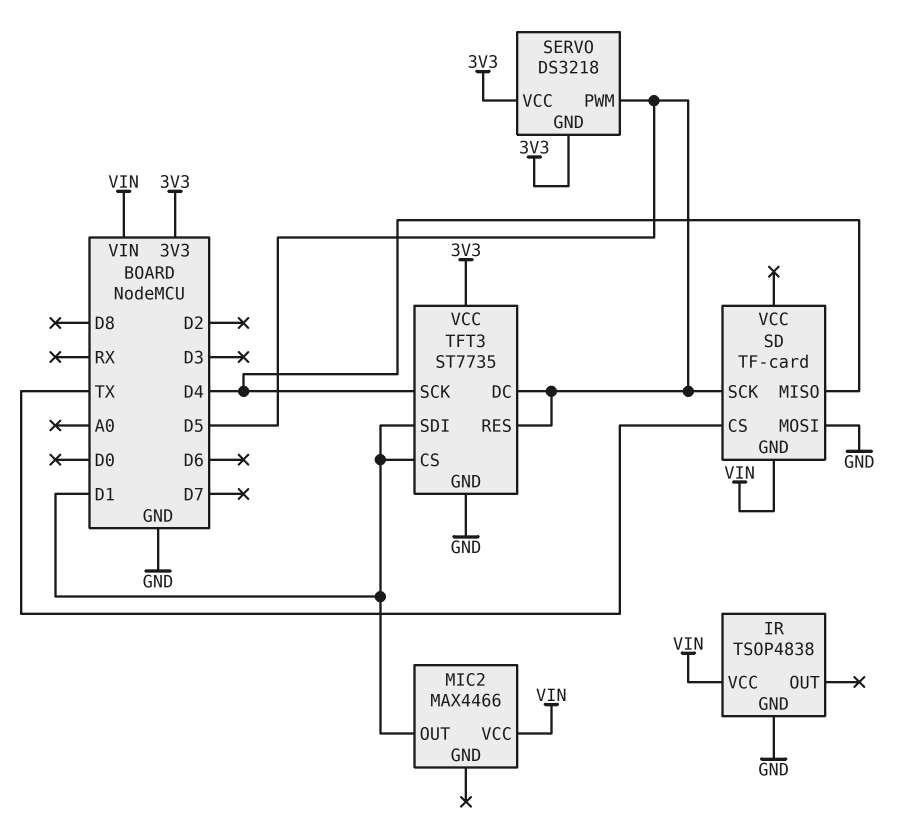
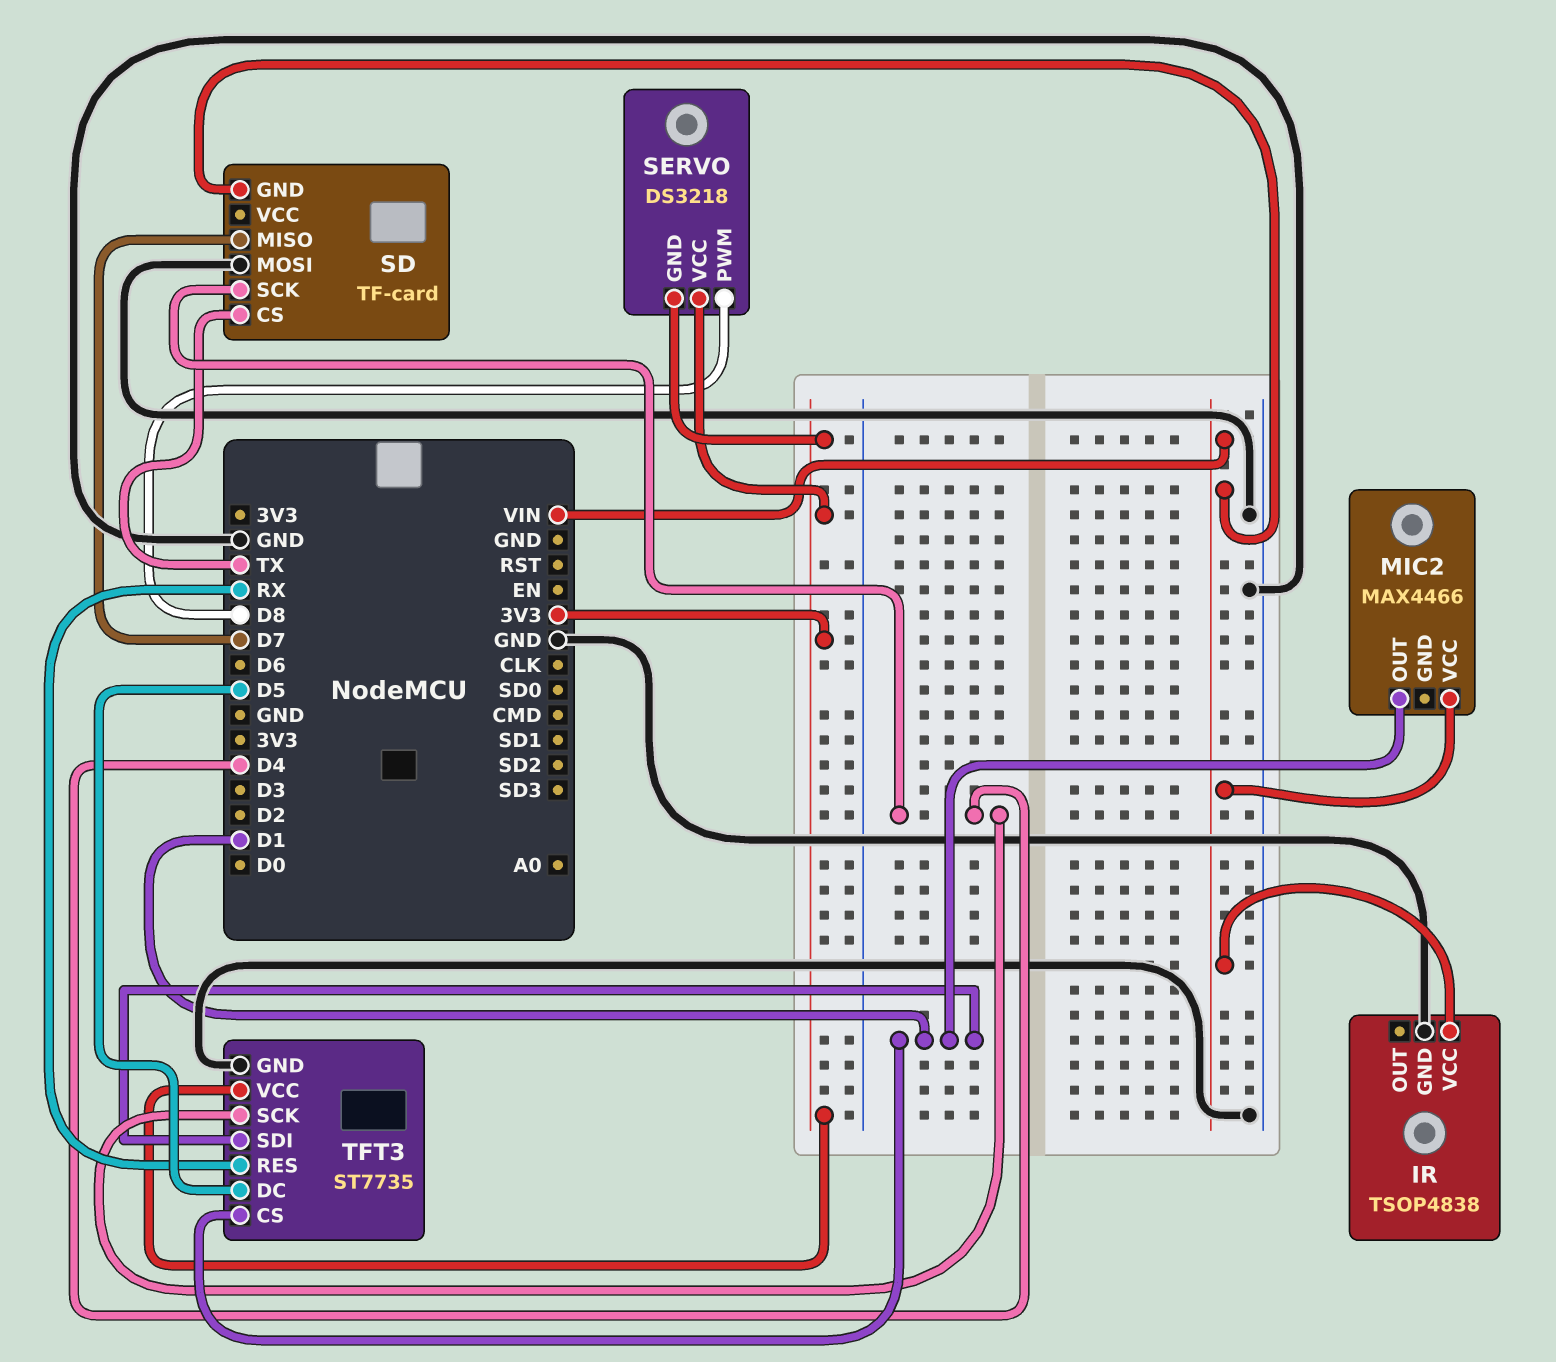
SD pin MISO: D4 -> D7
SD pin SCK: D5 -> D4
SERVO pin PWM: D5 -> D8
TFT3 pin RES: D5 -> RX

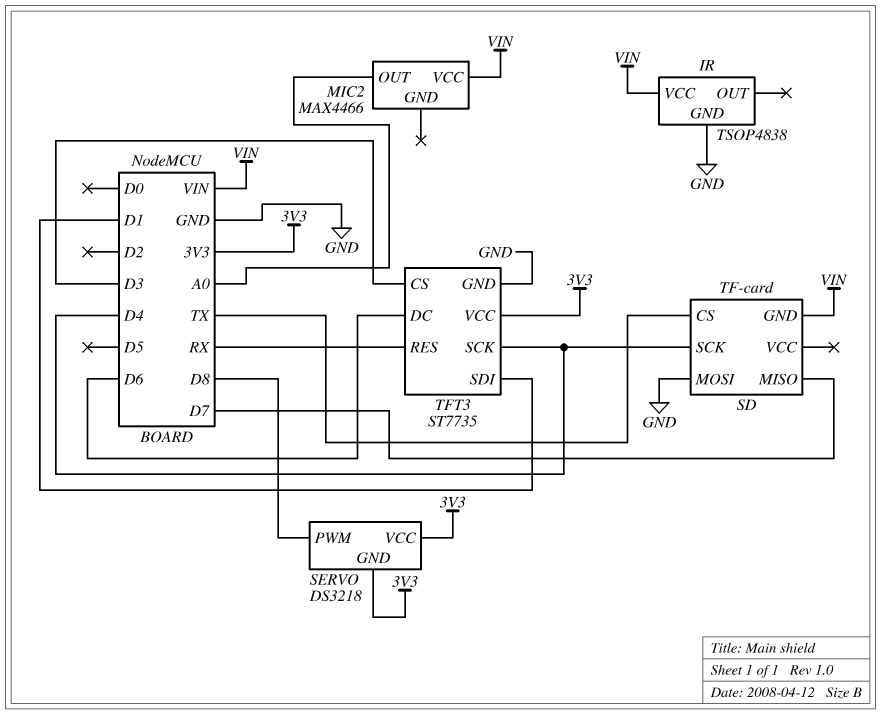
MIC2 pin OUT: D1 -> A0
TFT3 pin CS: D1 -> D3
TFT3 pin DC: D5 -> D6

